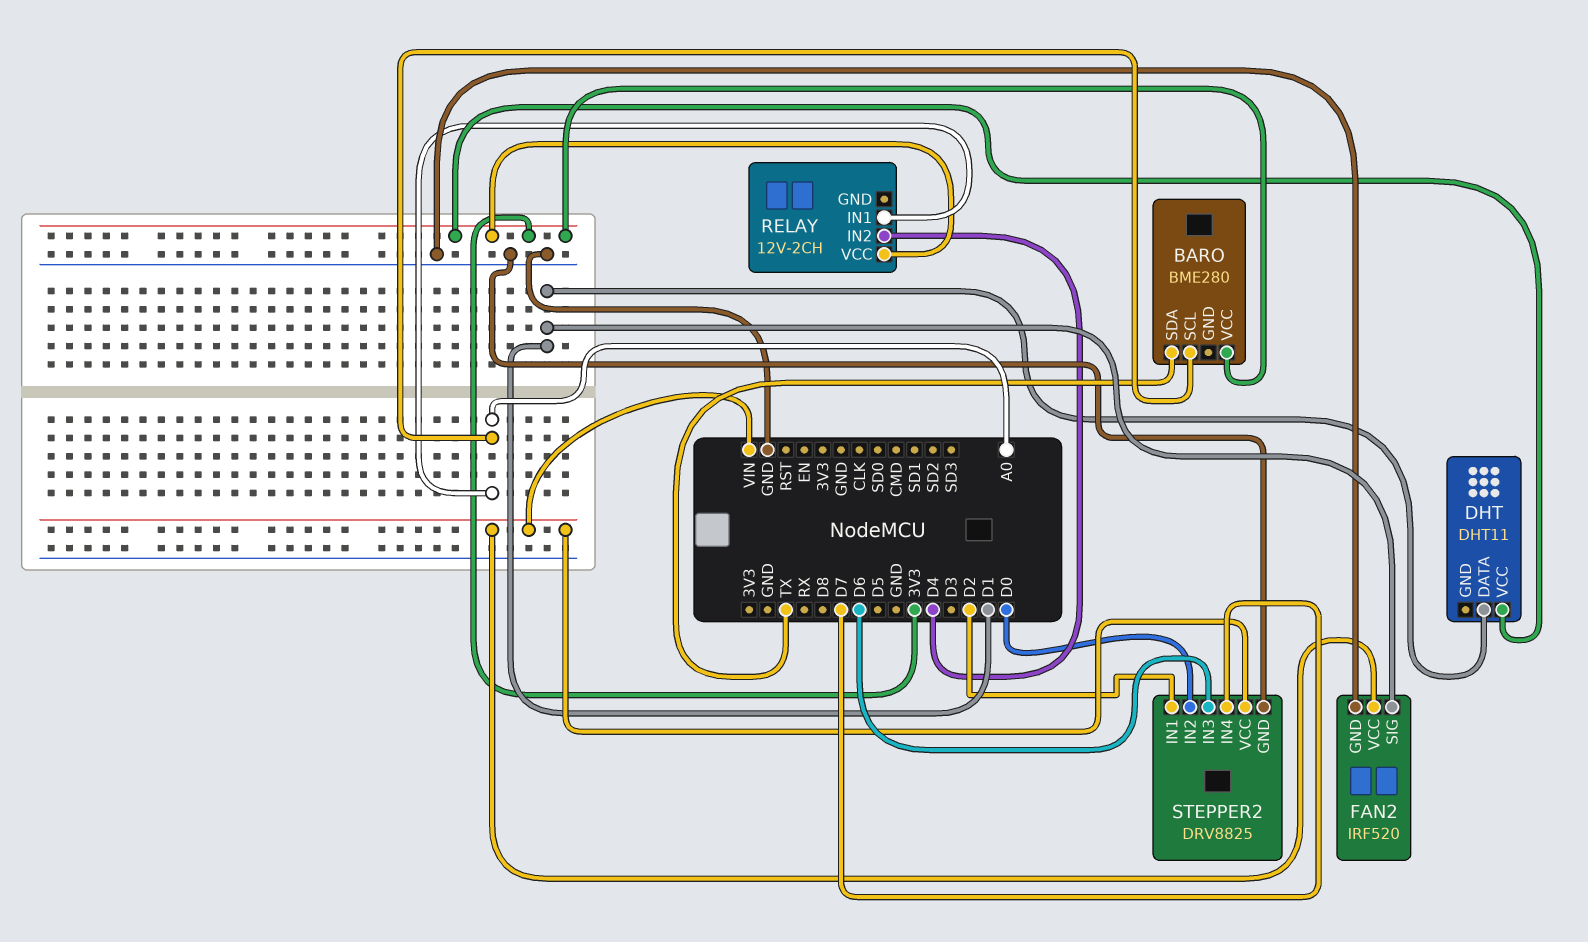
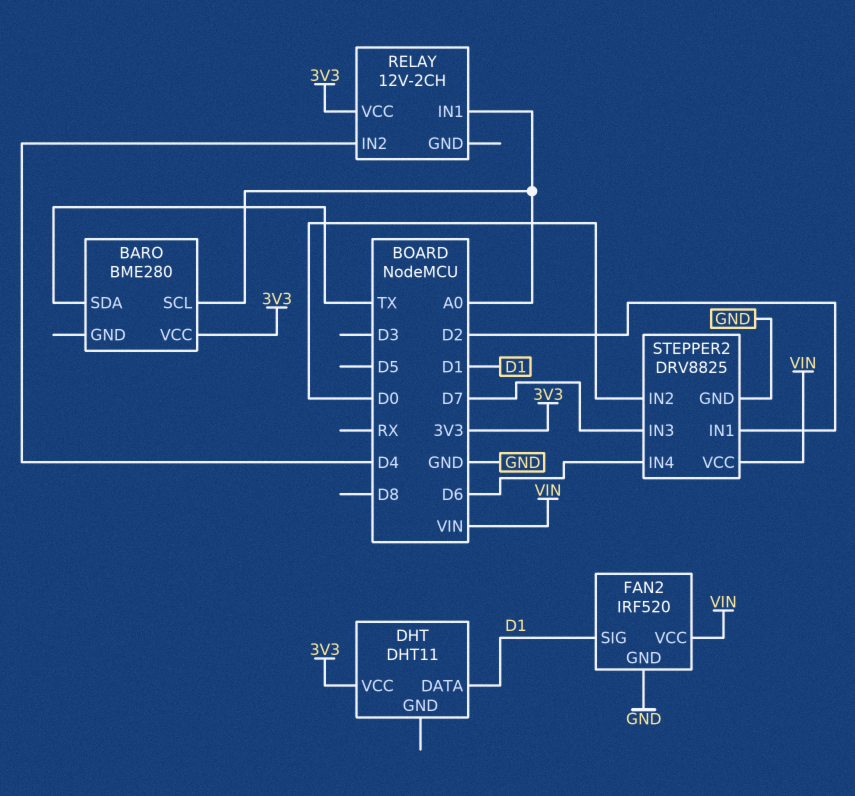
STEPPER2 pin IN3: D6 -> D7
STEPPER2 pin IN4: D7 -> D6

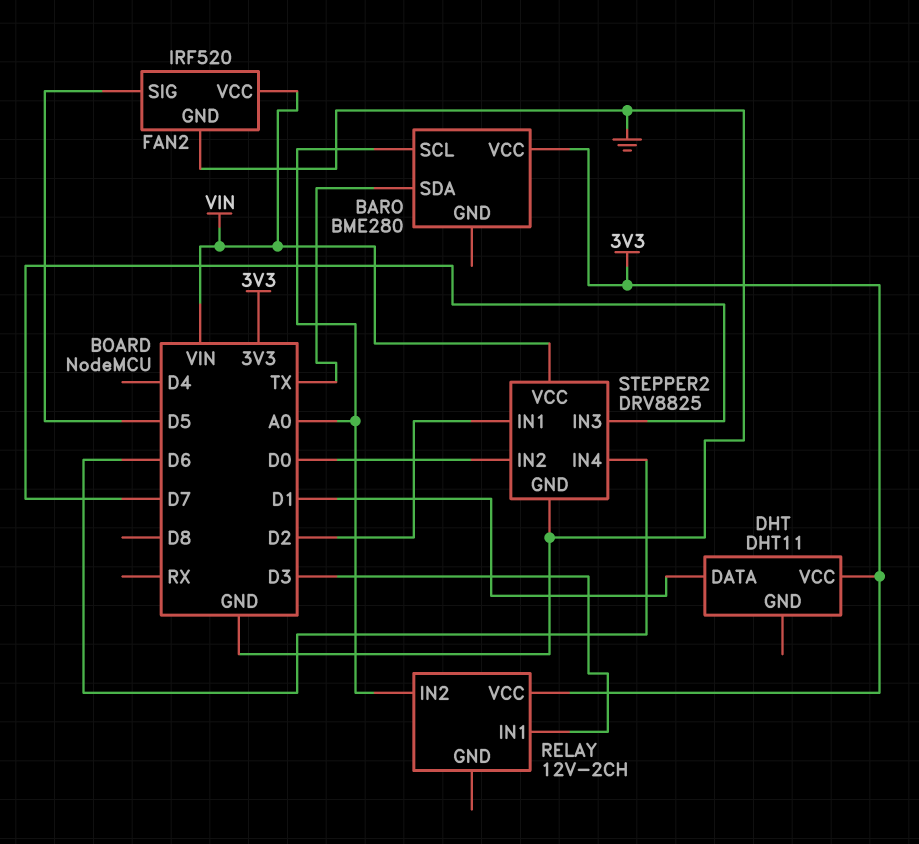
FAN2 pin SIG: D1 -> D5
RELAY pin IN1: A0 -> D3
RELAY pin IN2: D4 -> A0

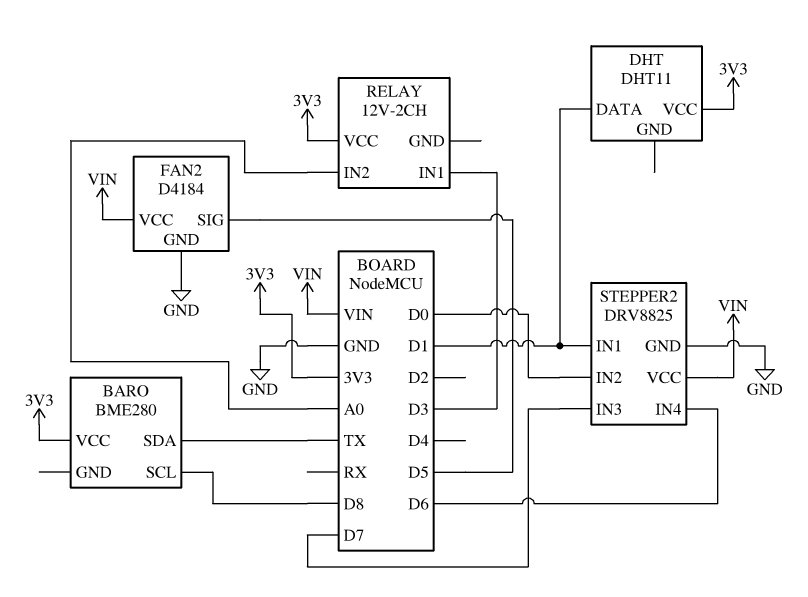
BARO pin SCL: A0 -> D8
FAN2: IRF520 -> D4184
STEPPER2 pin IN1: D2 -> D1

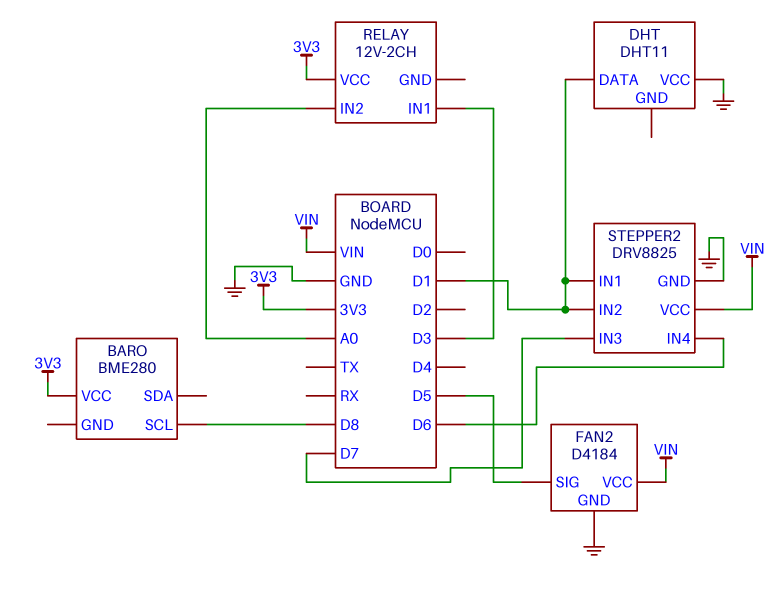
BARO pin SDA: TX -> none
DHT pin VCC: 3V3 -> GND
STEPPER2 pin IN2: D0 -> D1

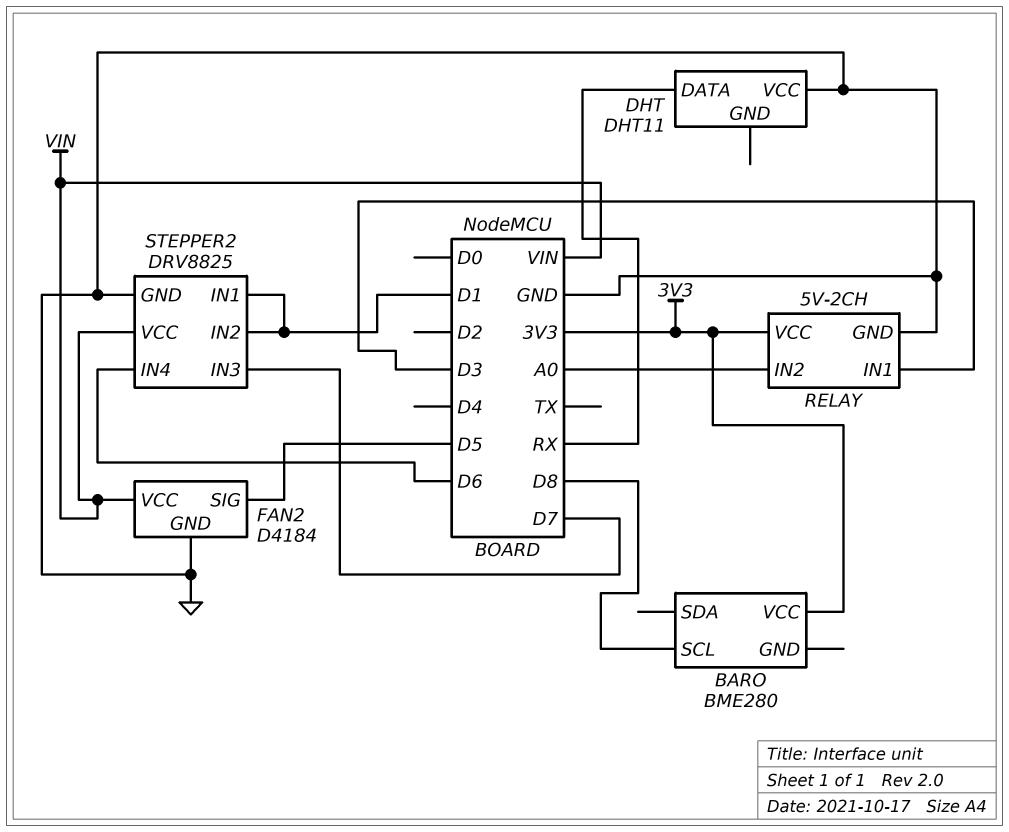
DHT pin DATA: D1 -> RX
RELAY: 12V-2CH -> 5V-2CH
RELAY pin GND: none -> GND

